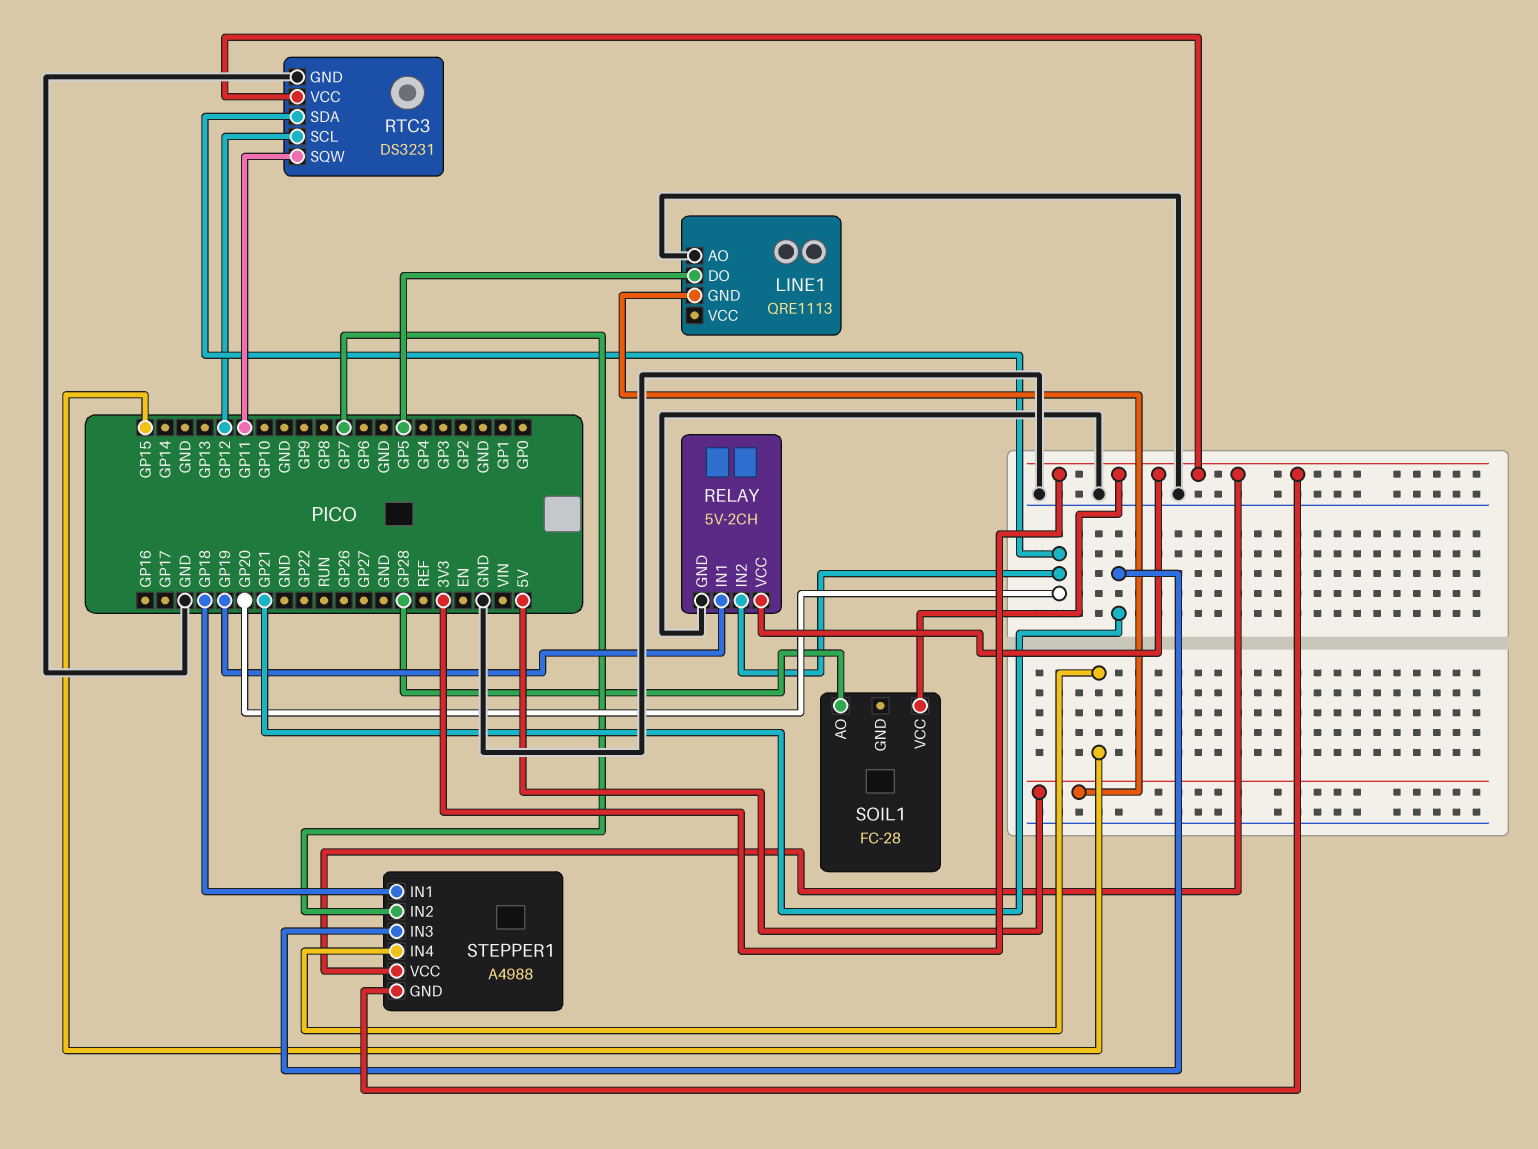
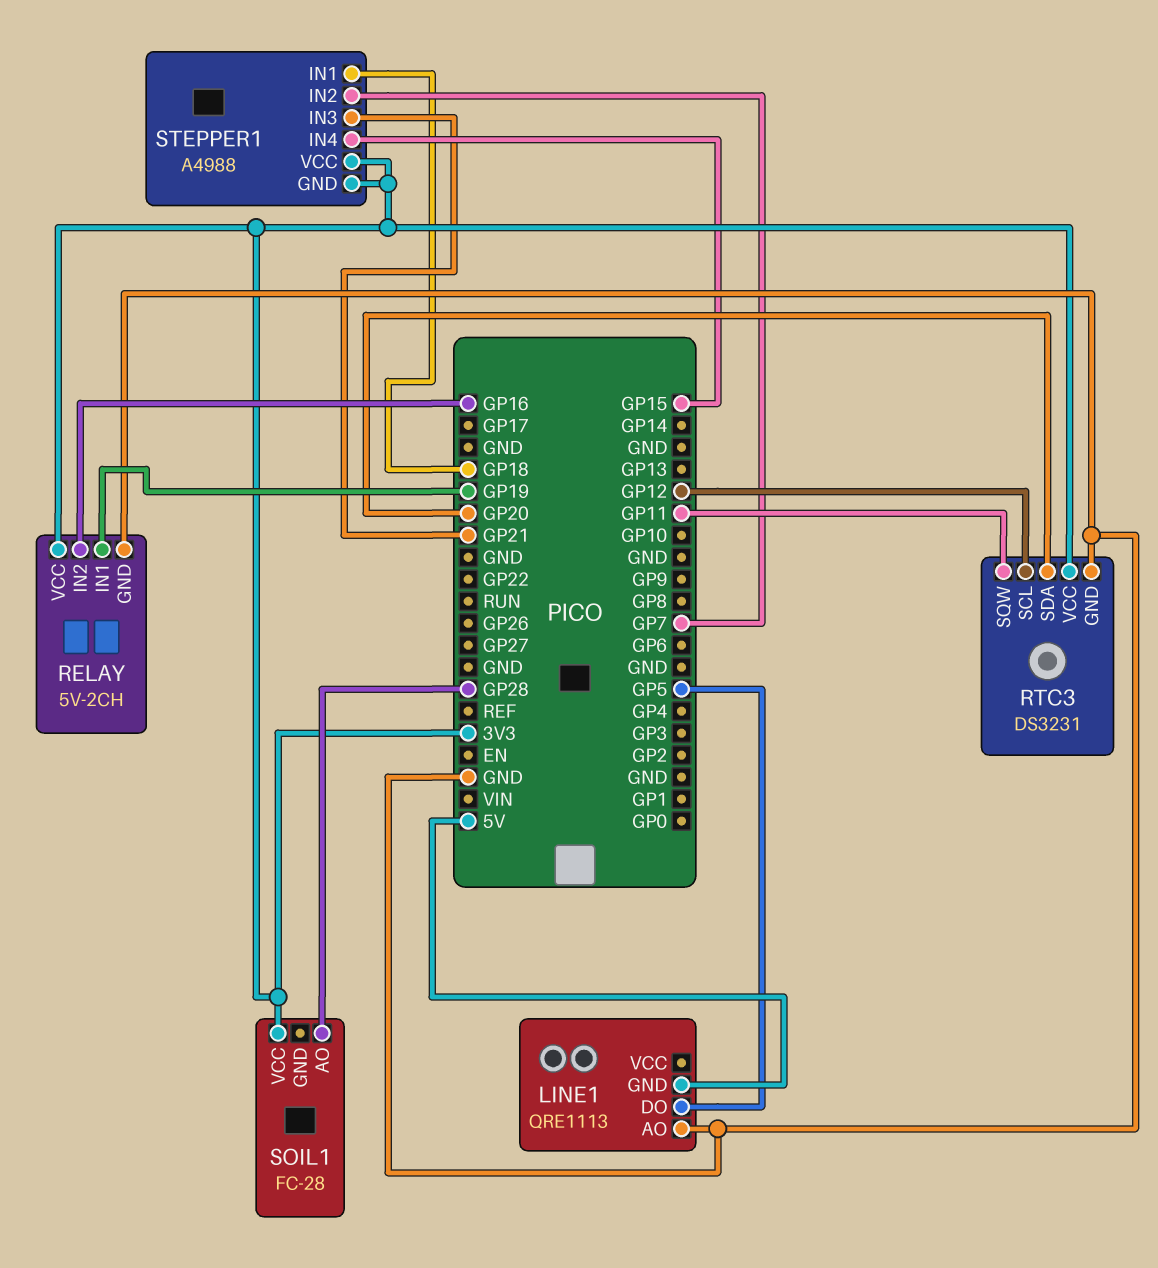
RELAY pin IN2: GP20 -> GP16

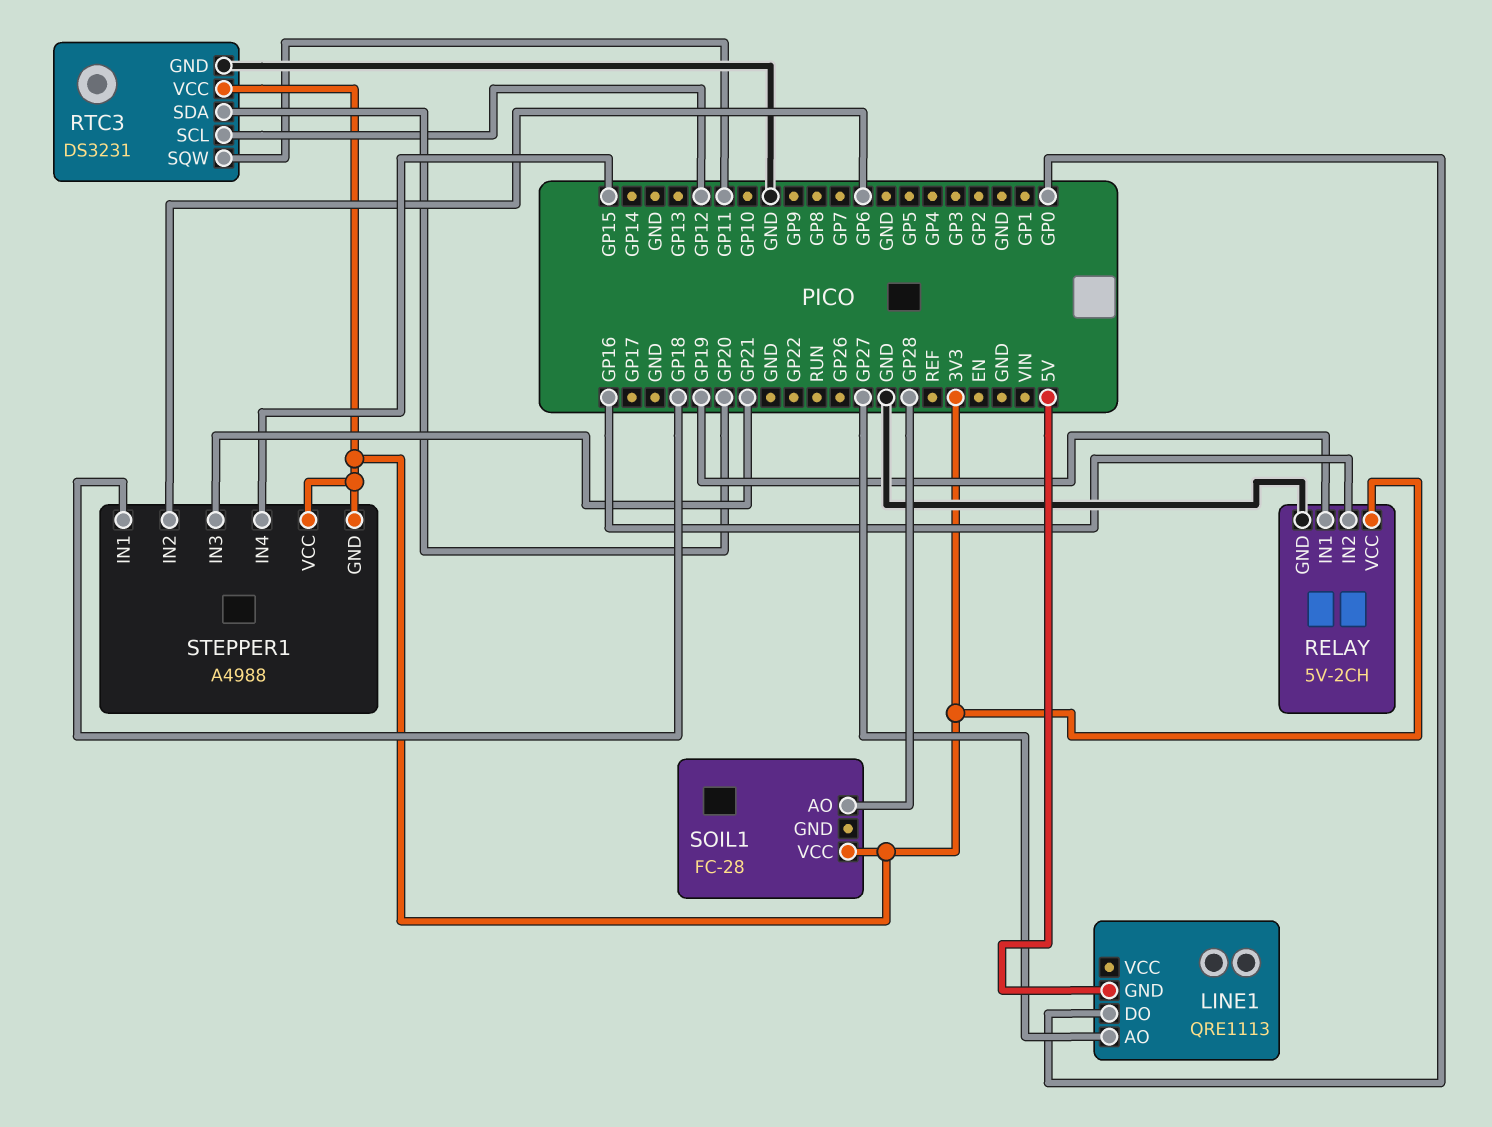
LINE1 pin AO: GND -> GP27
LINE1 pin DO: GP5 -> GP0
STEPPER1 pin IN2: GP7 -> GP6

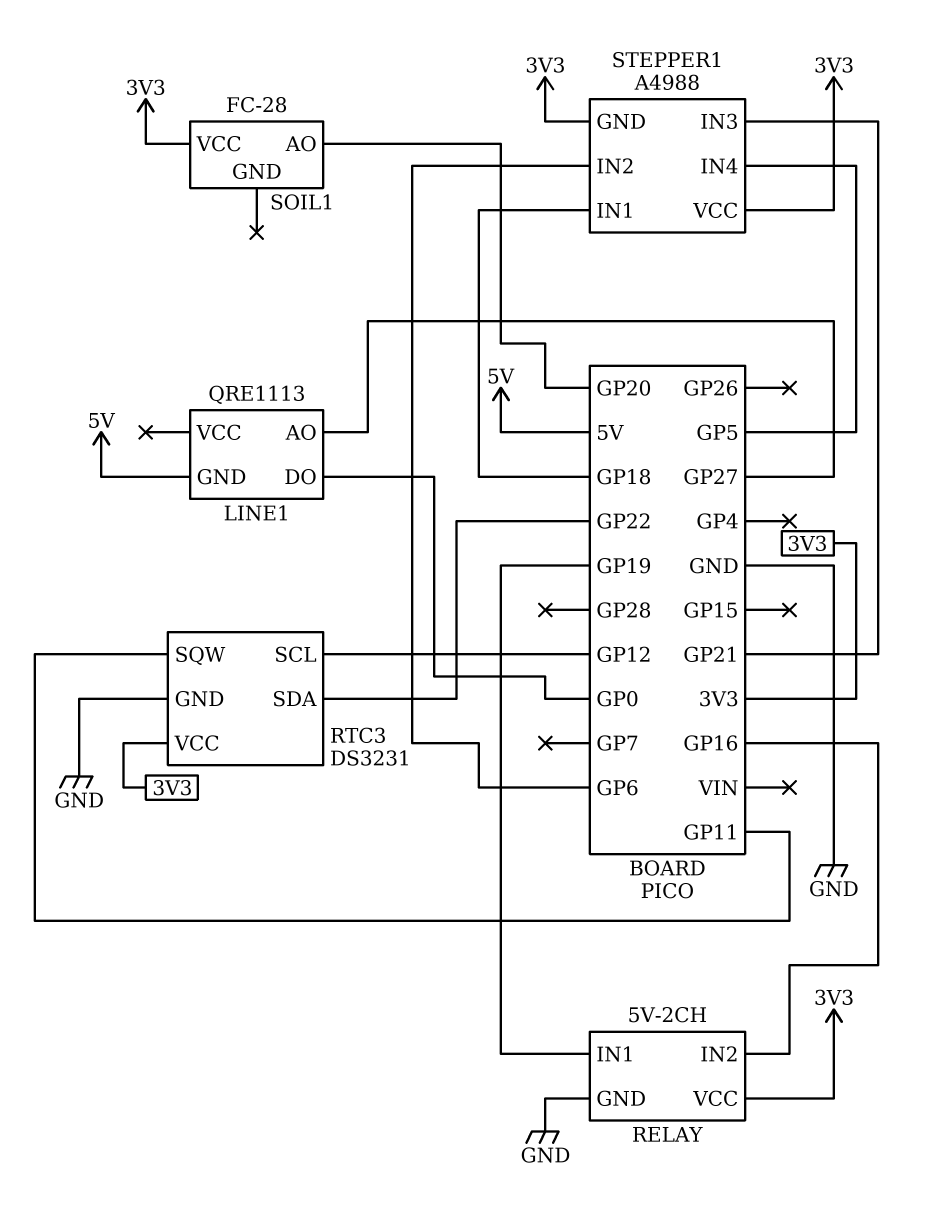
RTC3 pin SDA: GP20 -> GP22
SOIL1 pin AO: GP28 -> GP20
STEPPER1 pin IN4: GP15 -> GP5

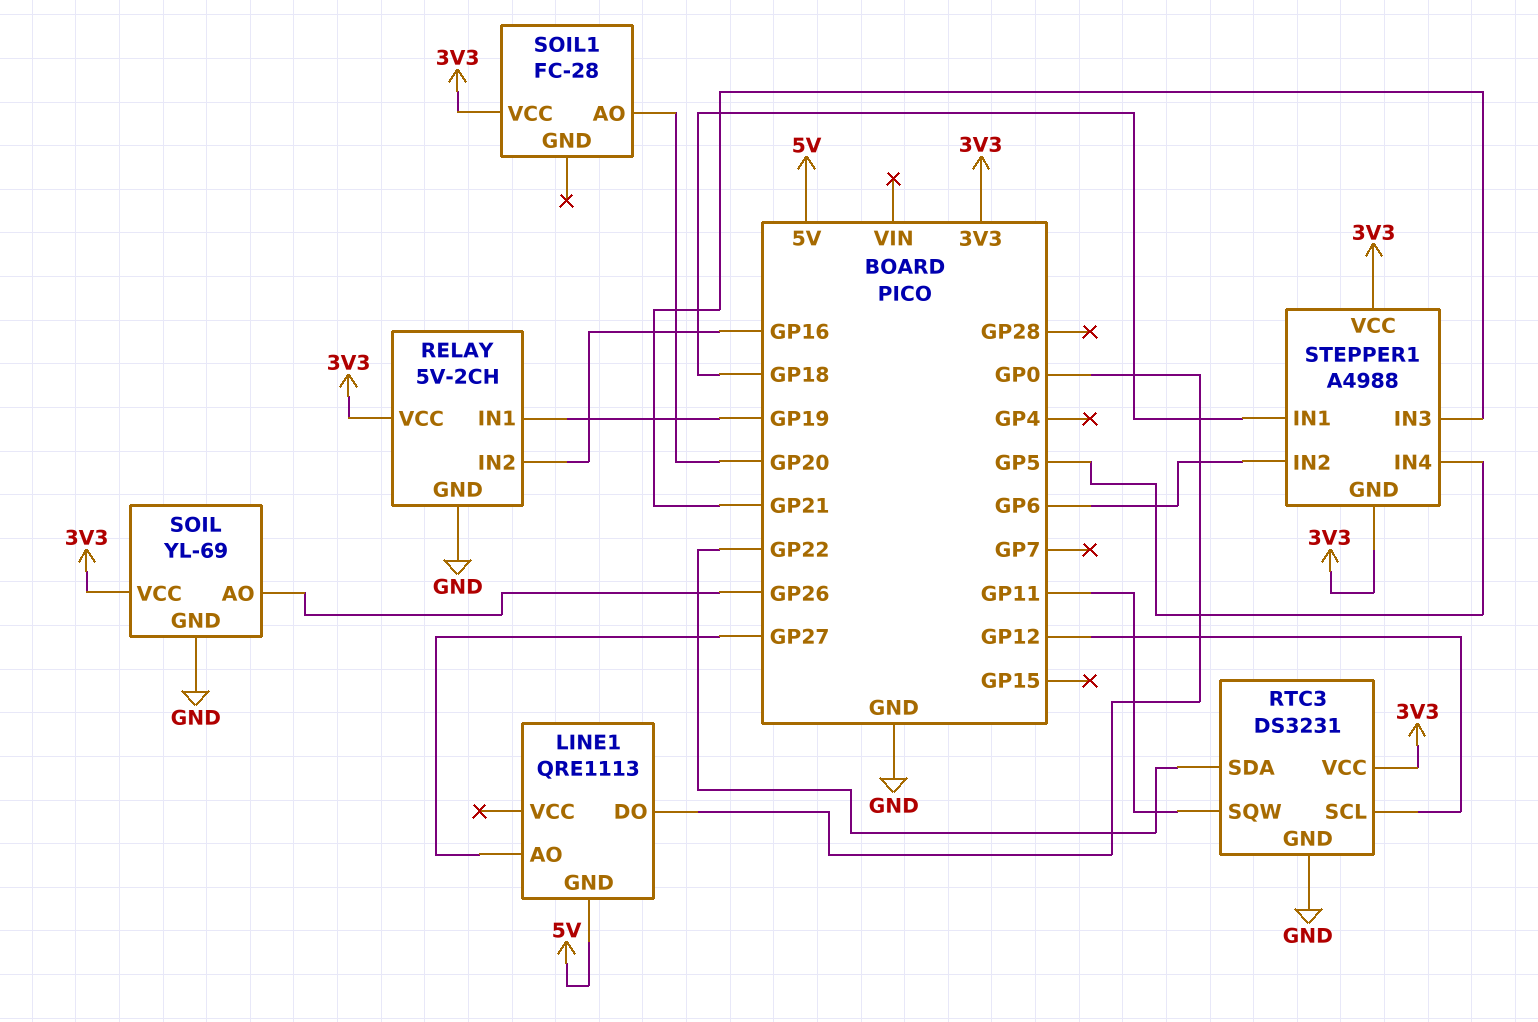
SOIL: none -> YL-69
SOIL pin AO: none -> GP26
SOIL pin GND: none -> GND
SOIL pin VCC: none -> 3V3

